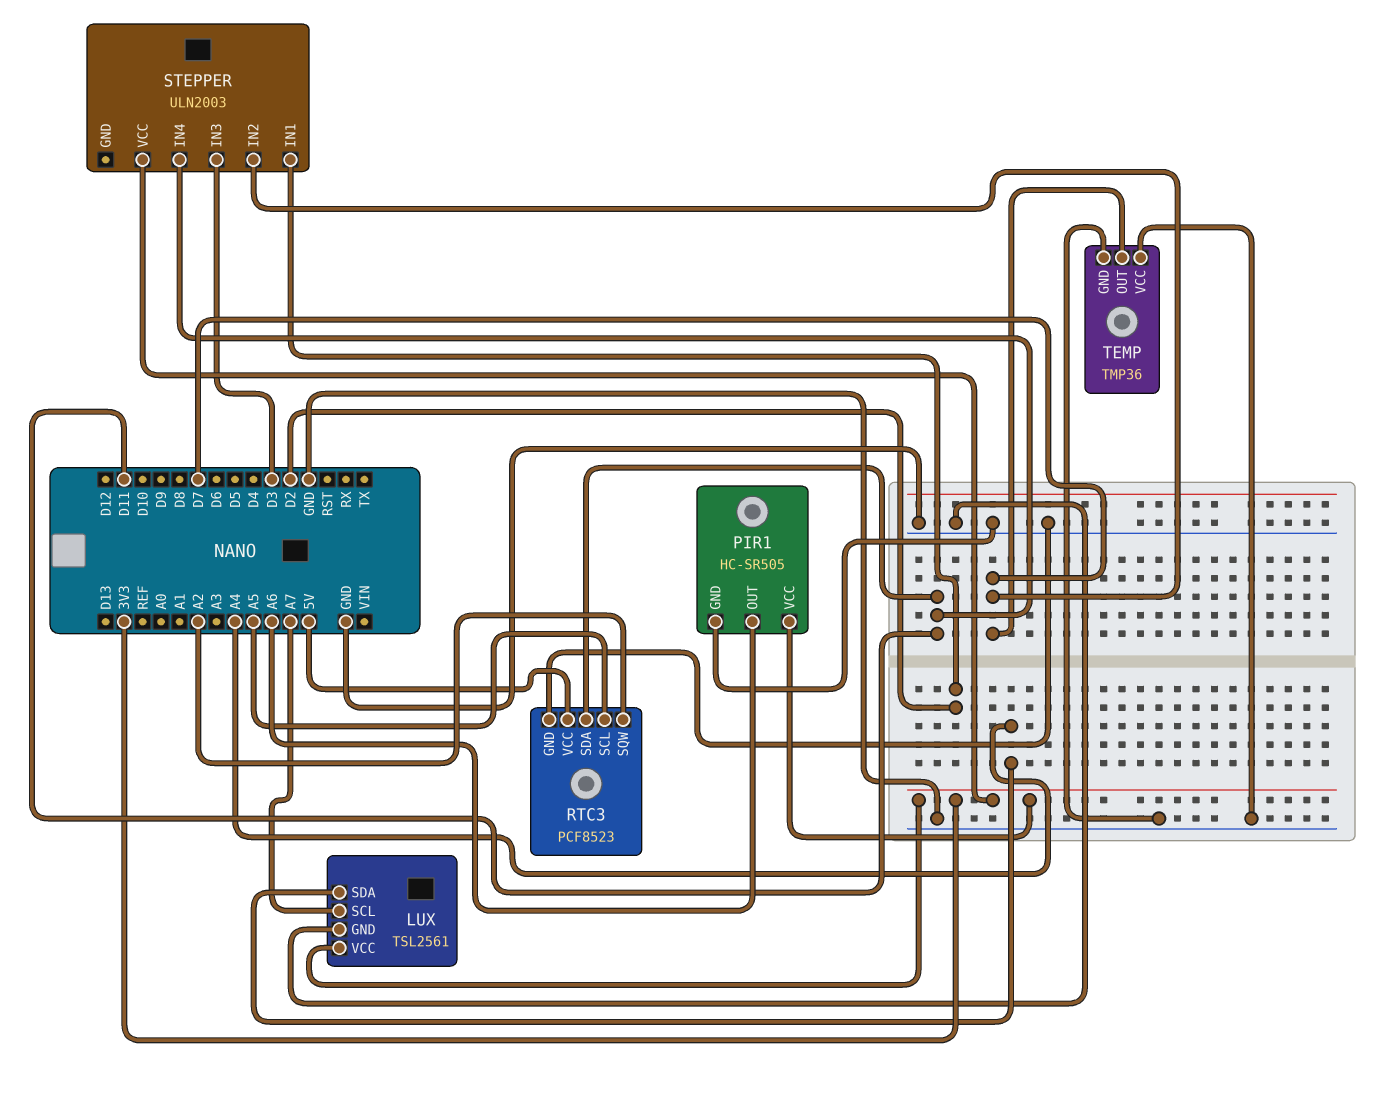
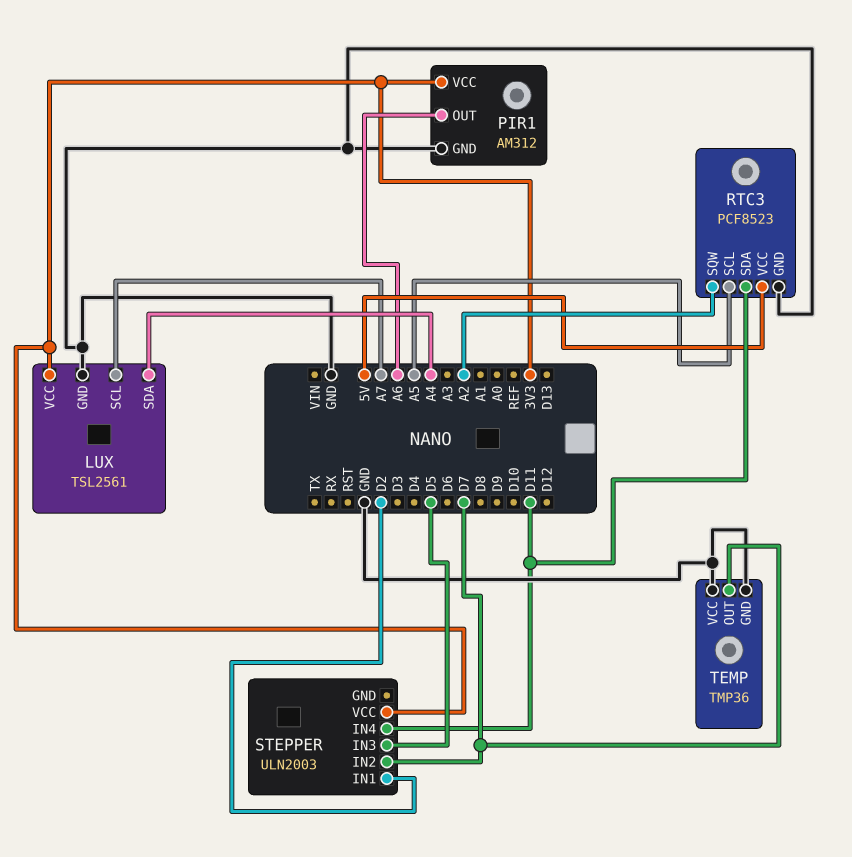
PIR1: HC-SR505 -> AM312
STEPPER pin IN3: D3 -> D5

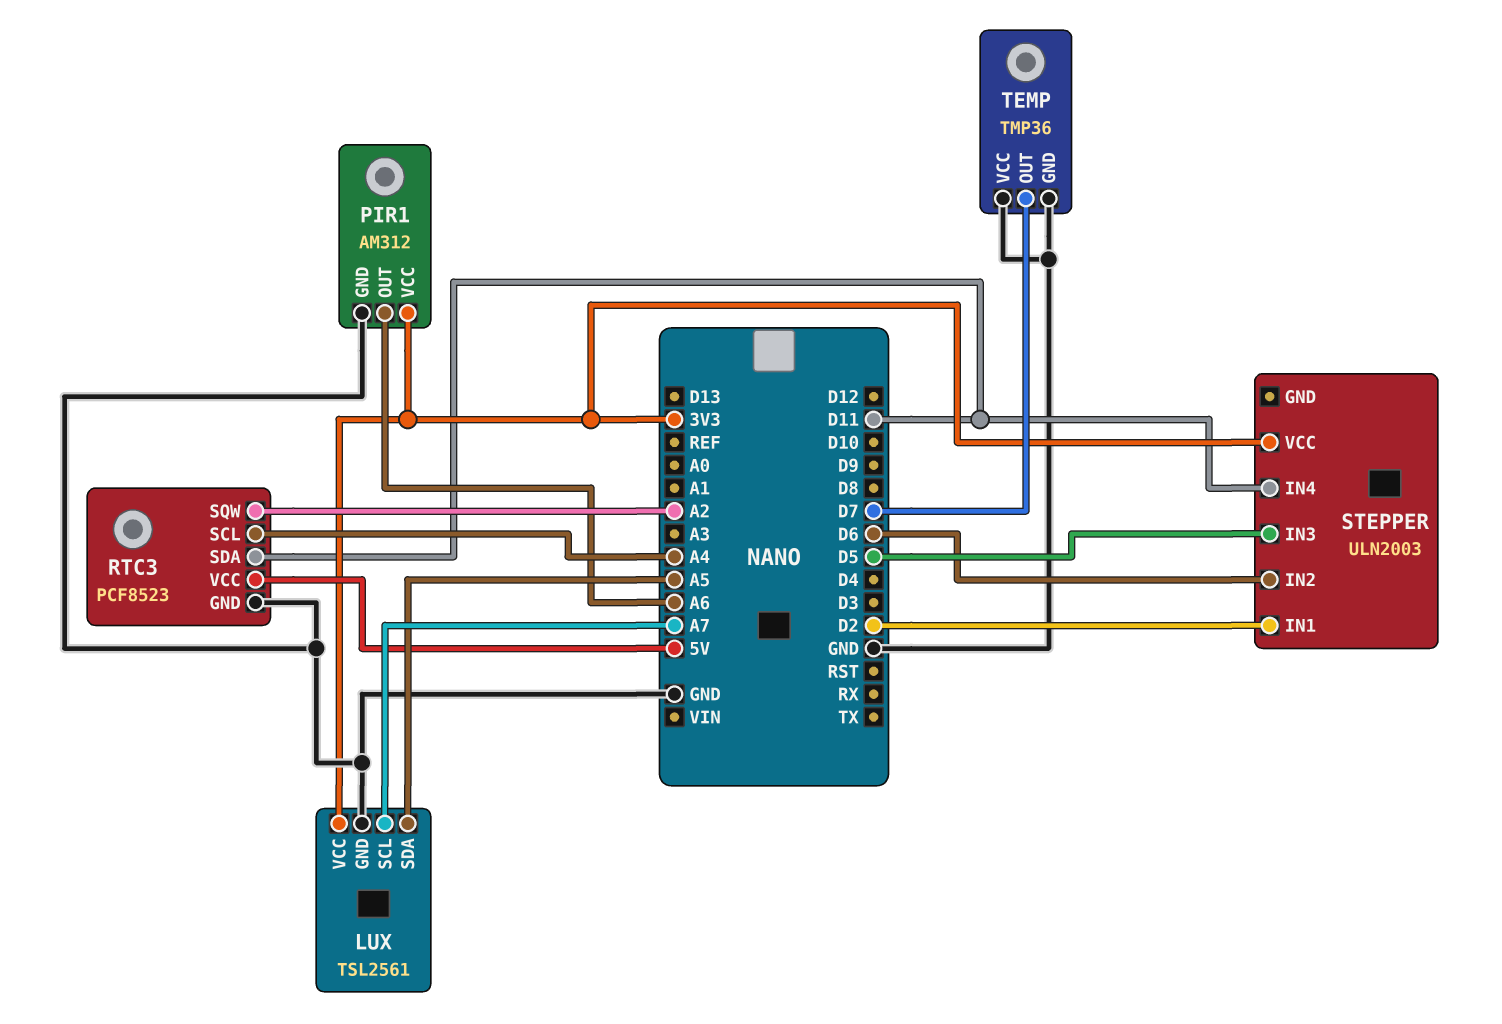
LUX pin SDA: A4 -> A5
RTC3 pin SCL: A5 -> A4
STEPPER pin IN2: D7 -> D6

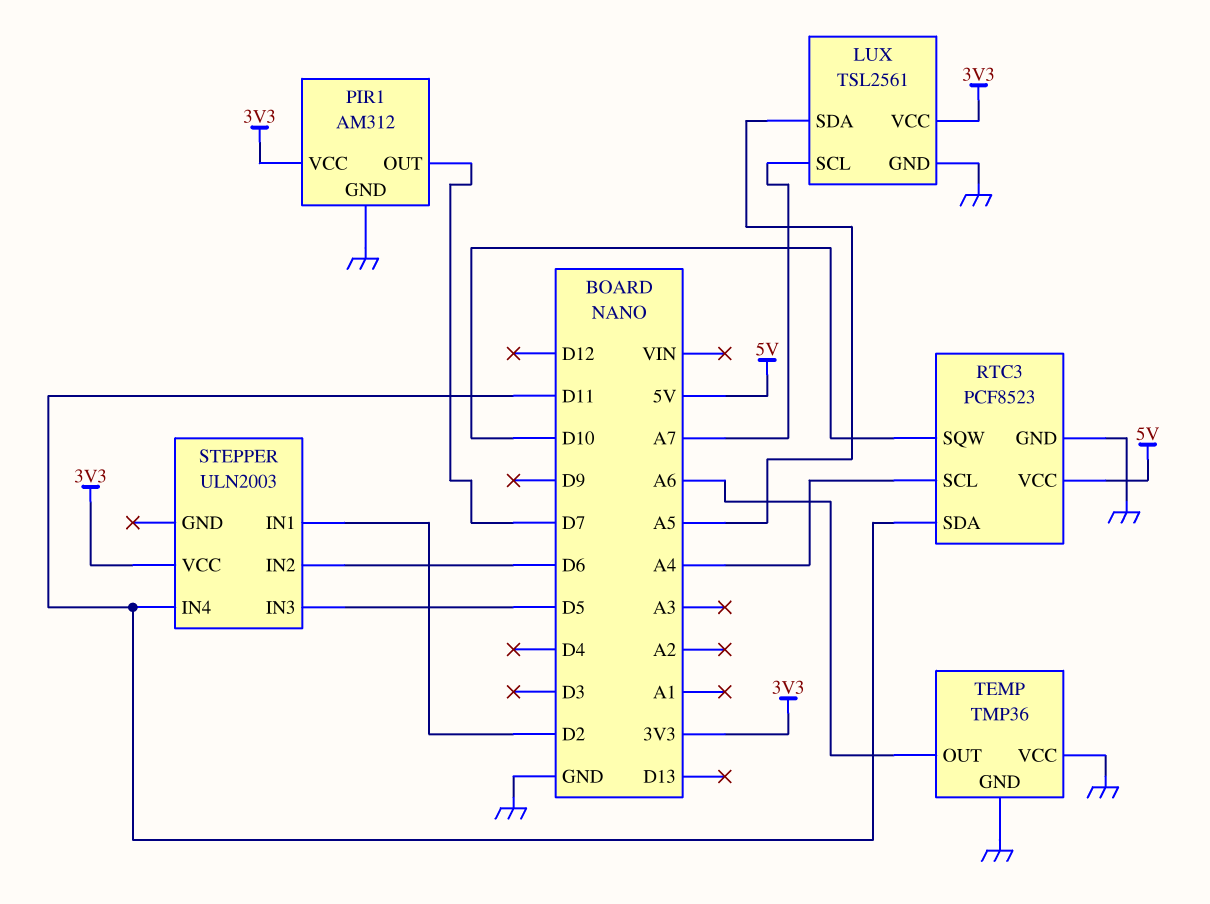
PIR1 pin OUT: A6 -> D7
RTC3 pin SQW: A2 -> D10
TEMP pin OUT: D7 -> A6

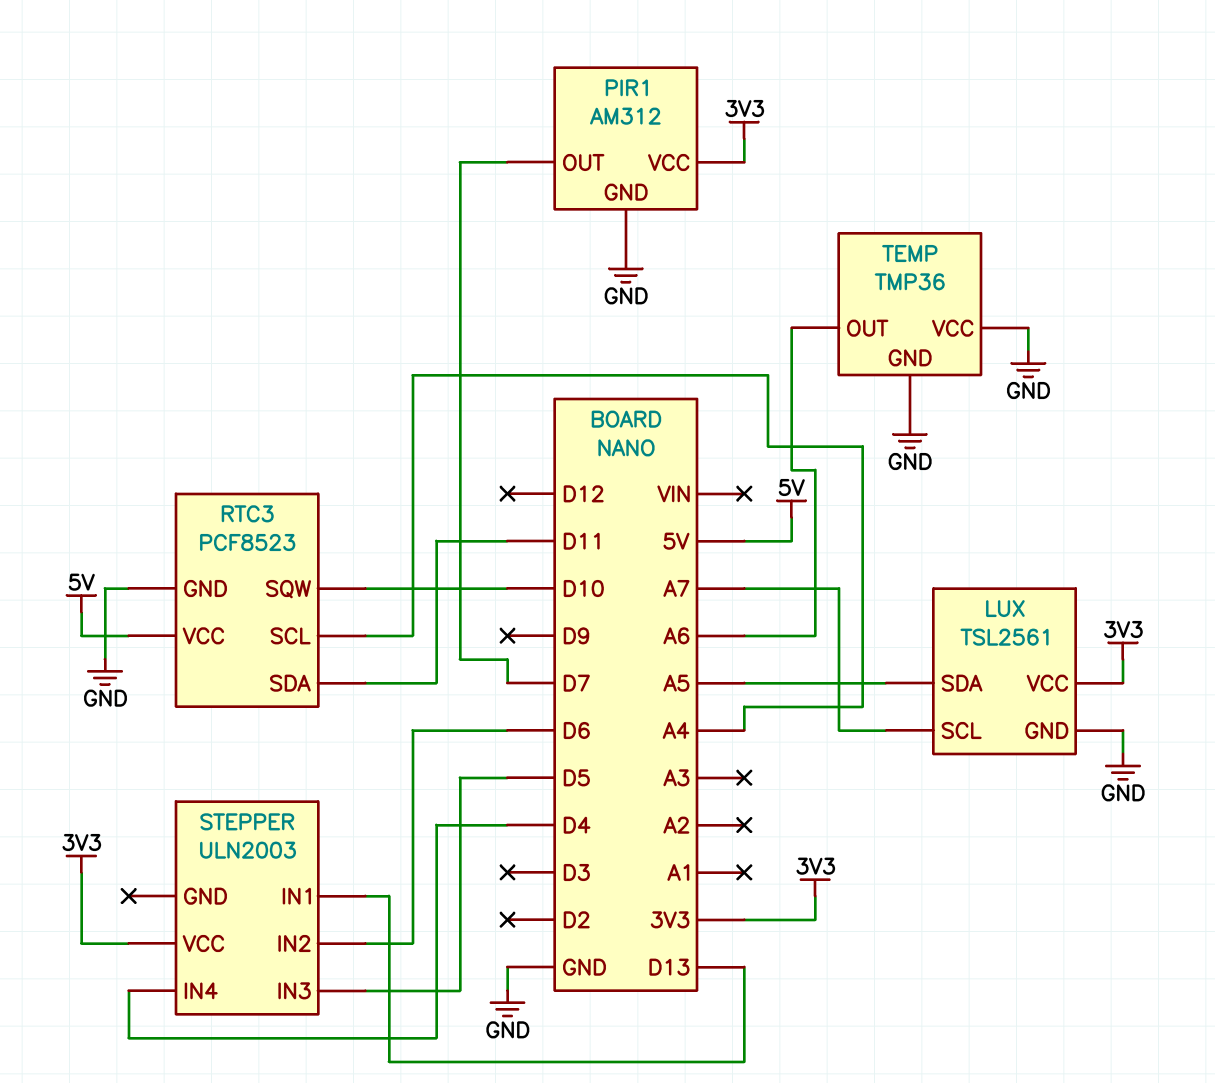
STEPPER pin IN1: D2 -> D13
STEPPER pin IN4: D11 -> D4

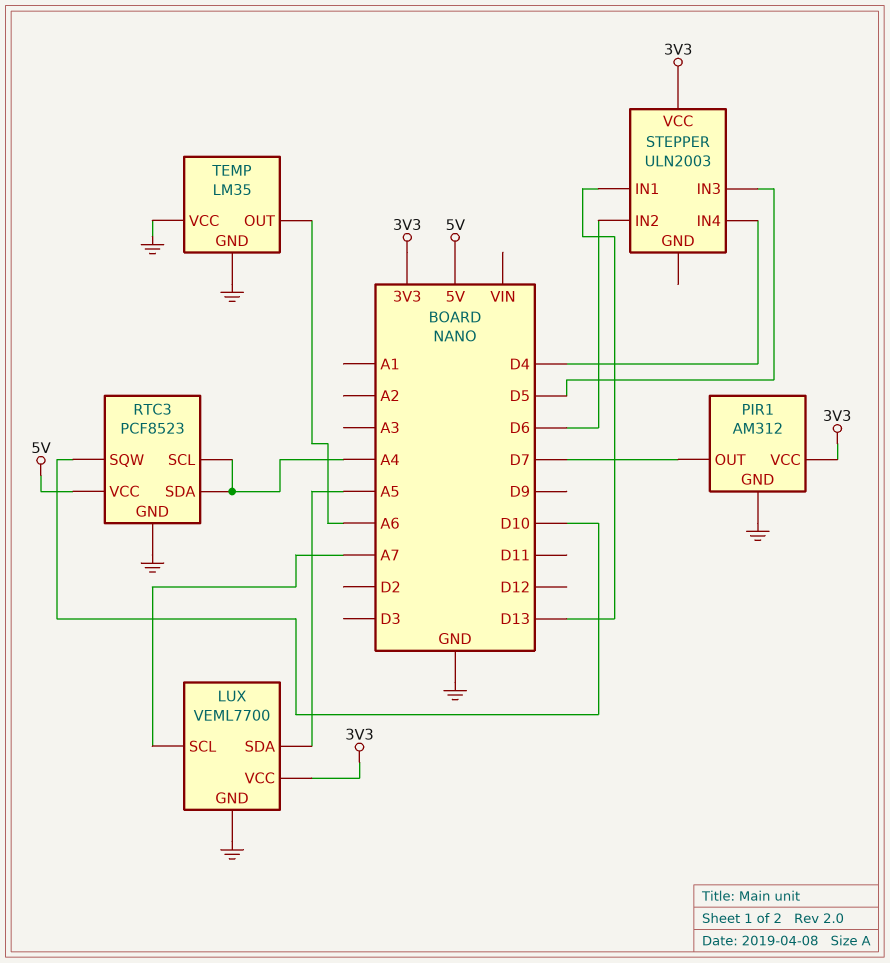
LUX: TSL2561 -> VEML7700
RTC3 pin SDA: D11 -> A4
TEMP: TMP36 -> LM35

